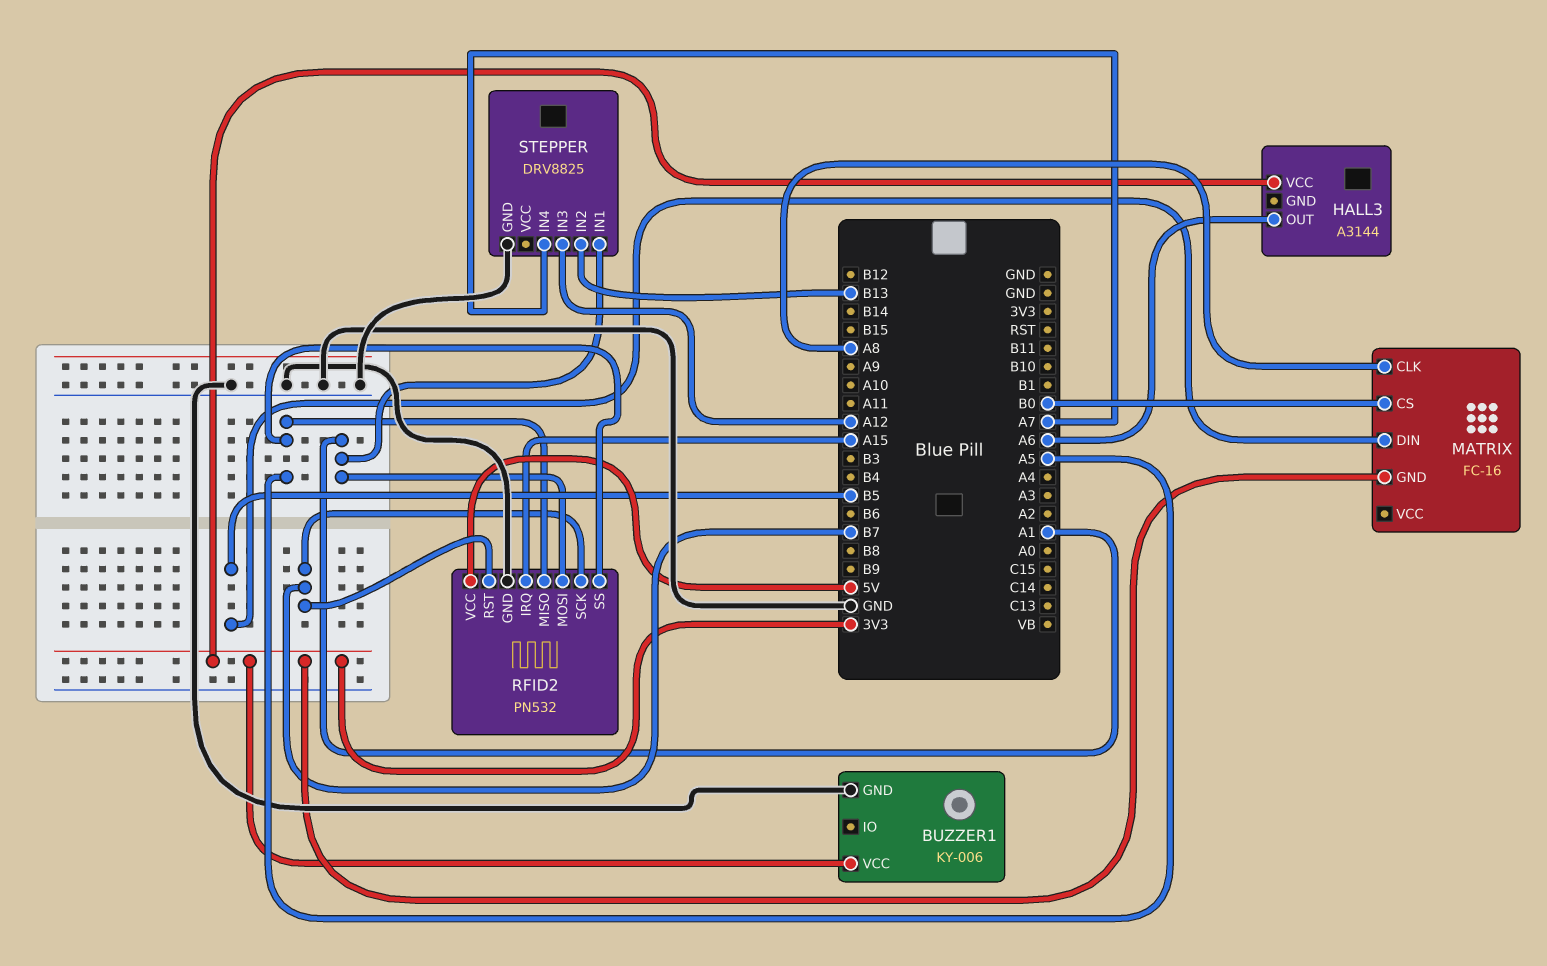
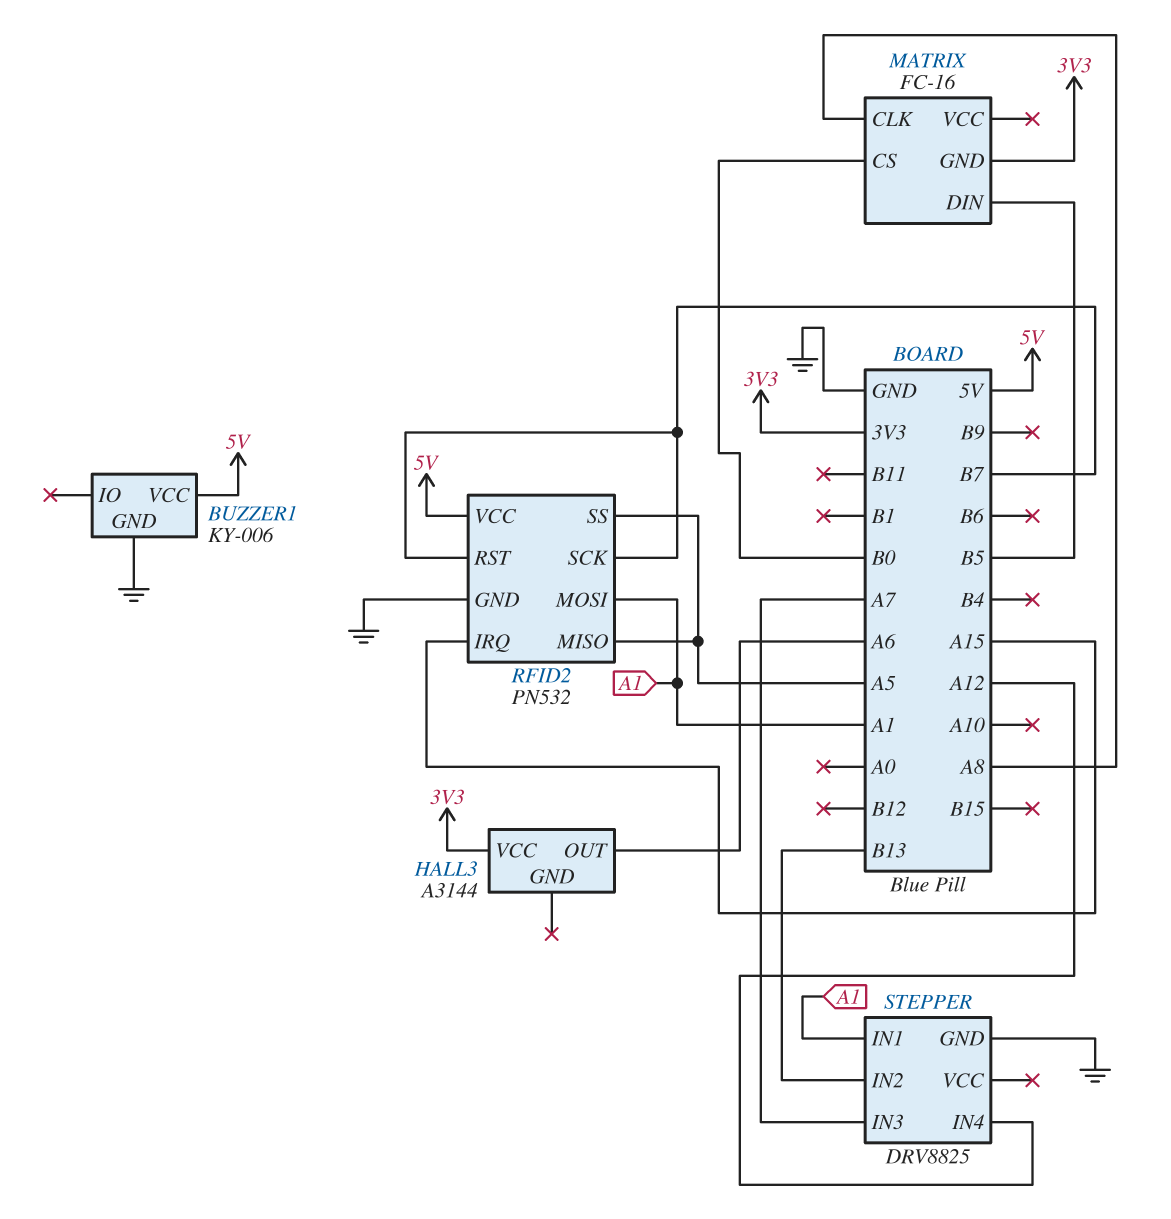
BUZZER1 pin VCC: 3V3 -> 5V
STEPPER pin IN3: A12 -> A7
STEPPER pin IN4: A7 -> A12

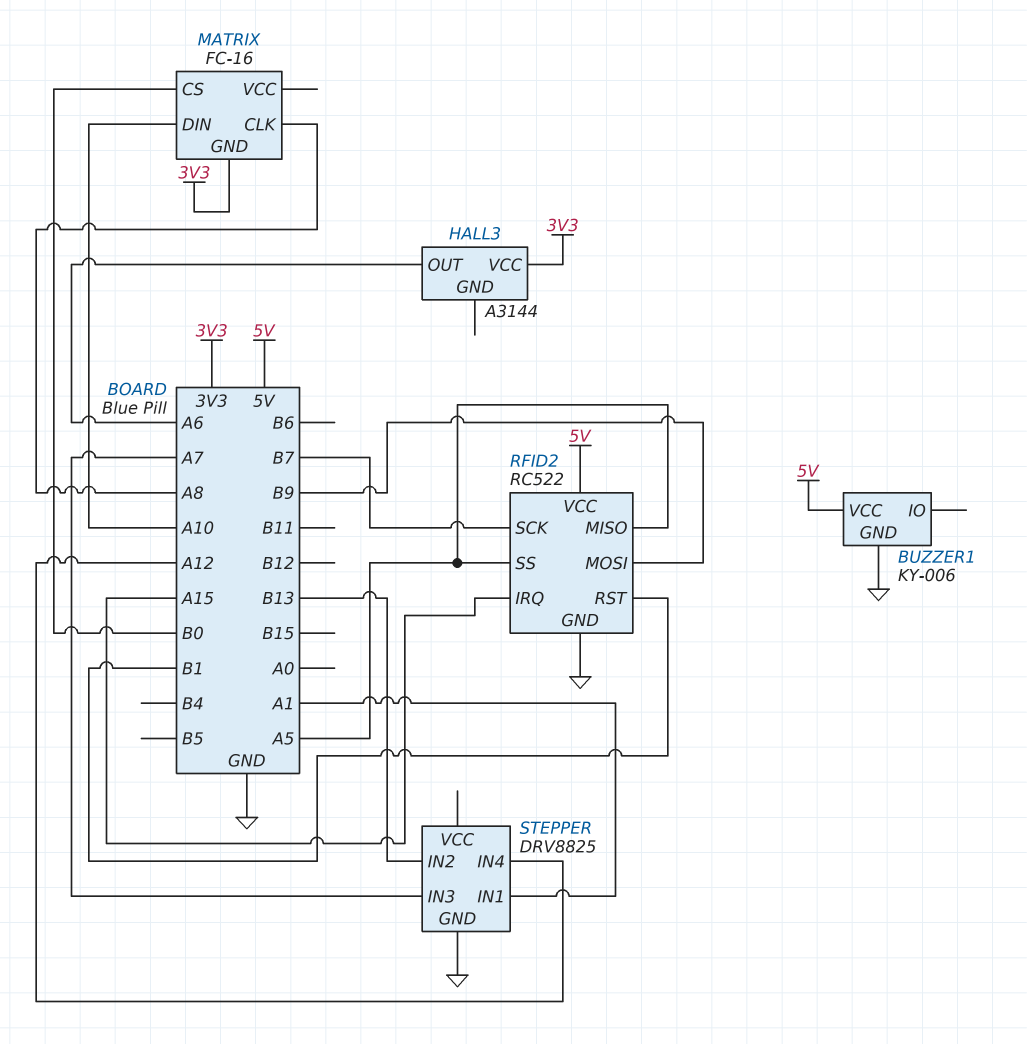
MATRIX pin DIN: B5 -> A10
RFID2: PN532 -> RC522
RFID2 pin MOSI: A1 -> B9
RFID2 pin RST: B7 -> B1

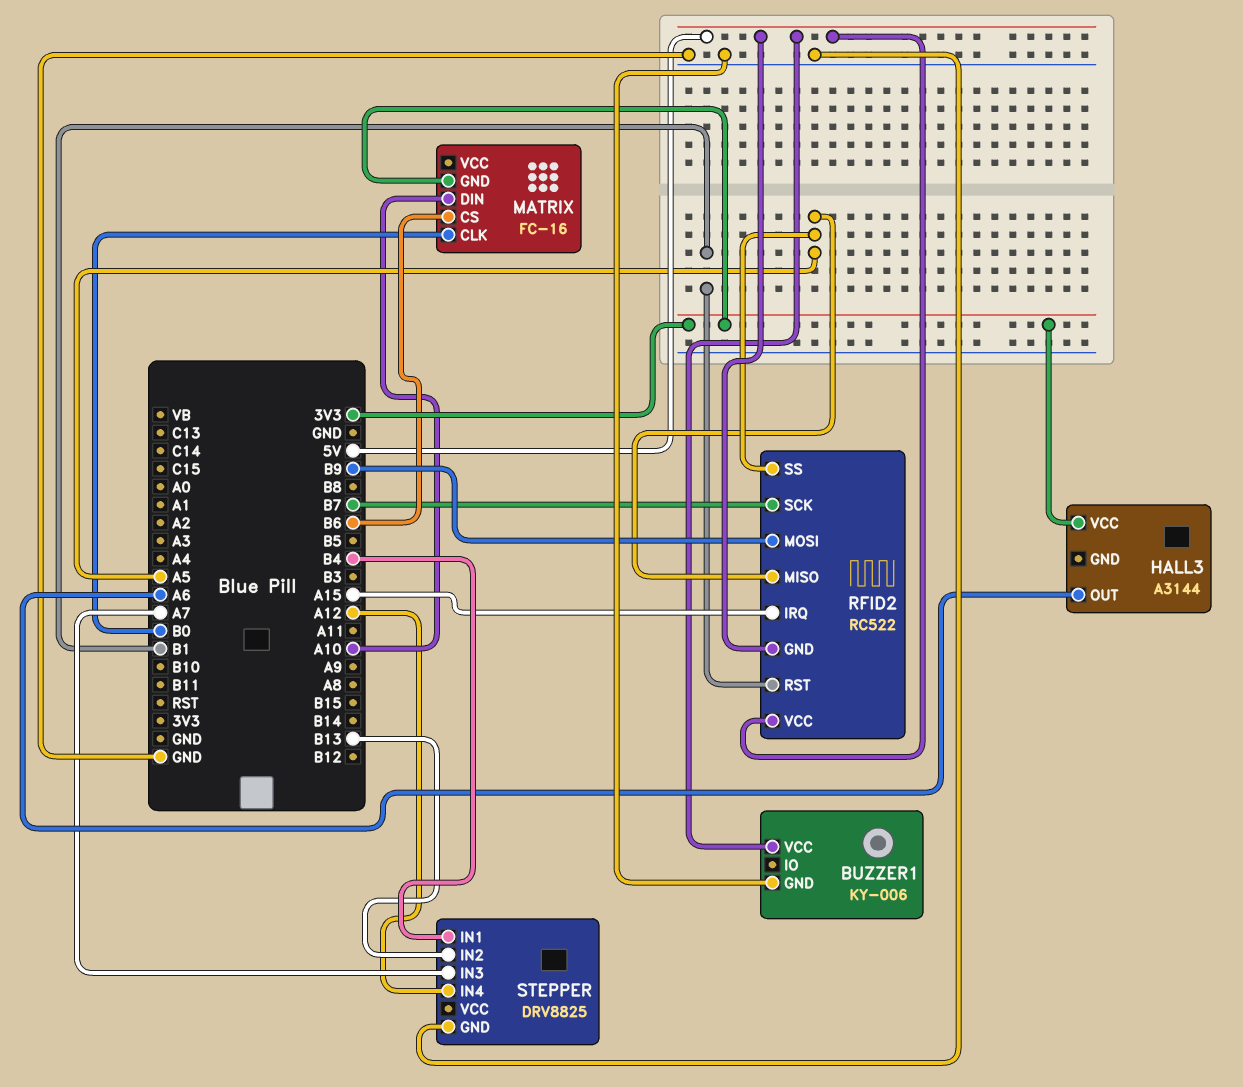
MATRIX pin CLK: A8 -> B0
MATRIX pin CS: B0 -> B6
RFID2 pin GND: GND -> 5V
STEPPER pin IN1: A1 -> B4

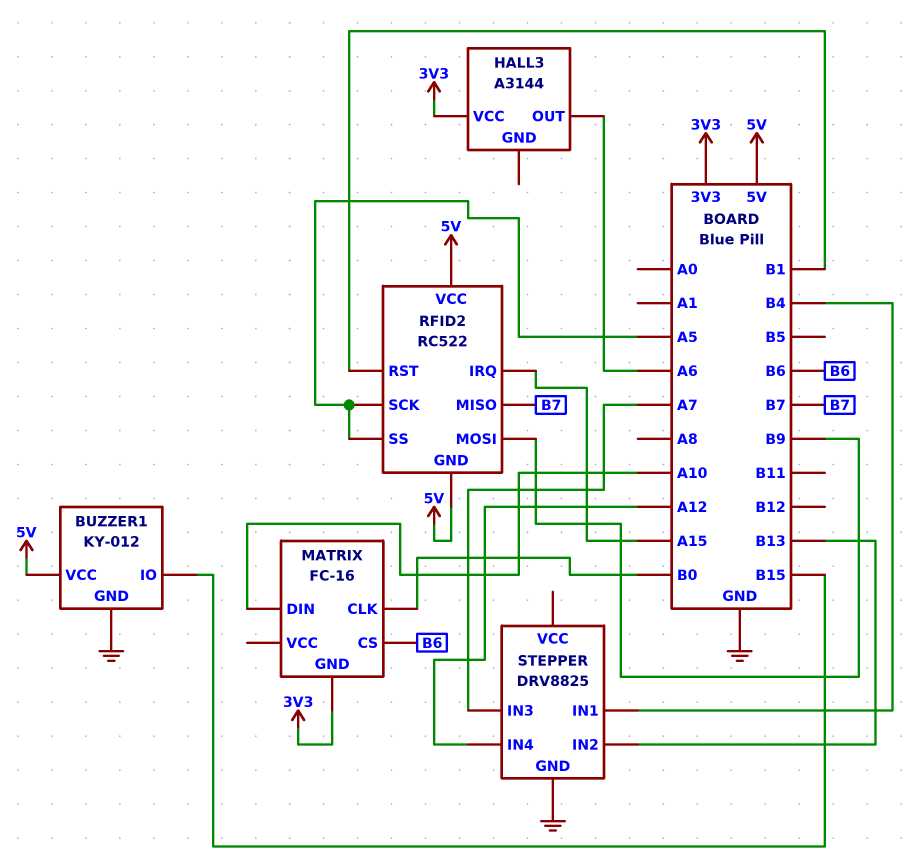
BUZZER1: KY-006 -> KY-012
BUZZER1 pin IO: none -> B15
RFID2 pin MISO: A5 -> B7
RFID2 pin SCK: B7 -> A5

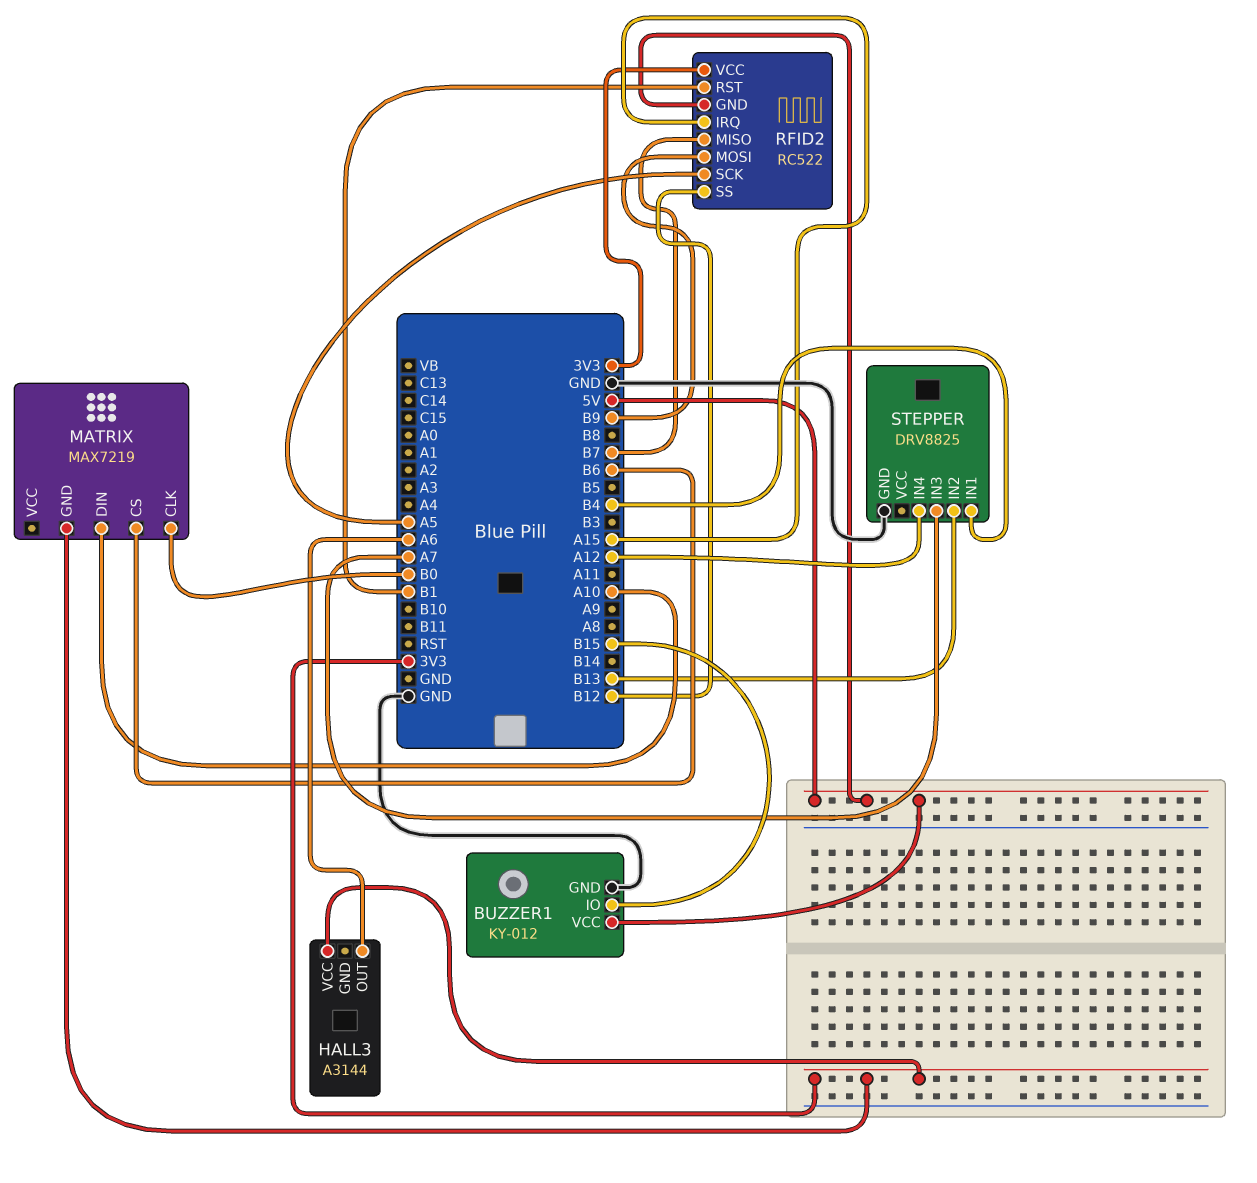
MATRIX: FC-16 -> MAX7219
RFID2 pin SS: A5 -> B12
RFID2 pin VCC: 5V -> 3V3

